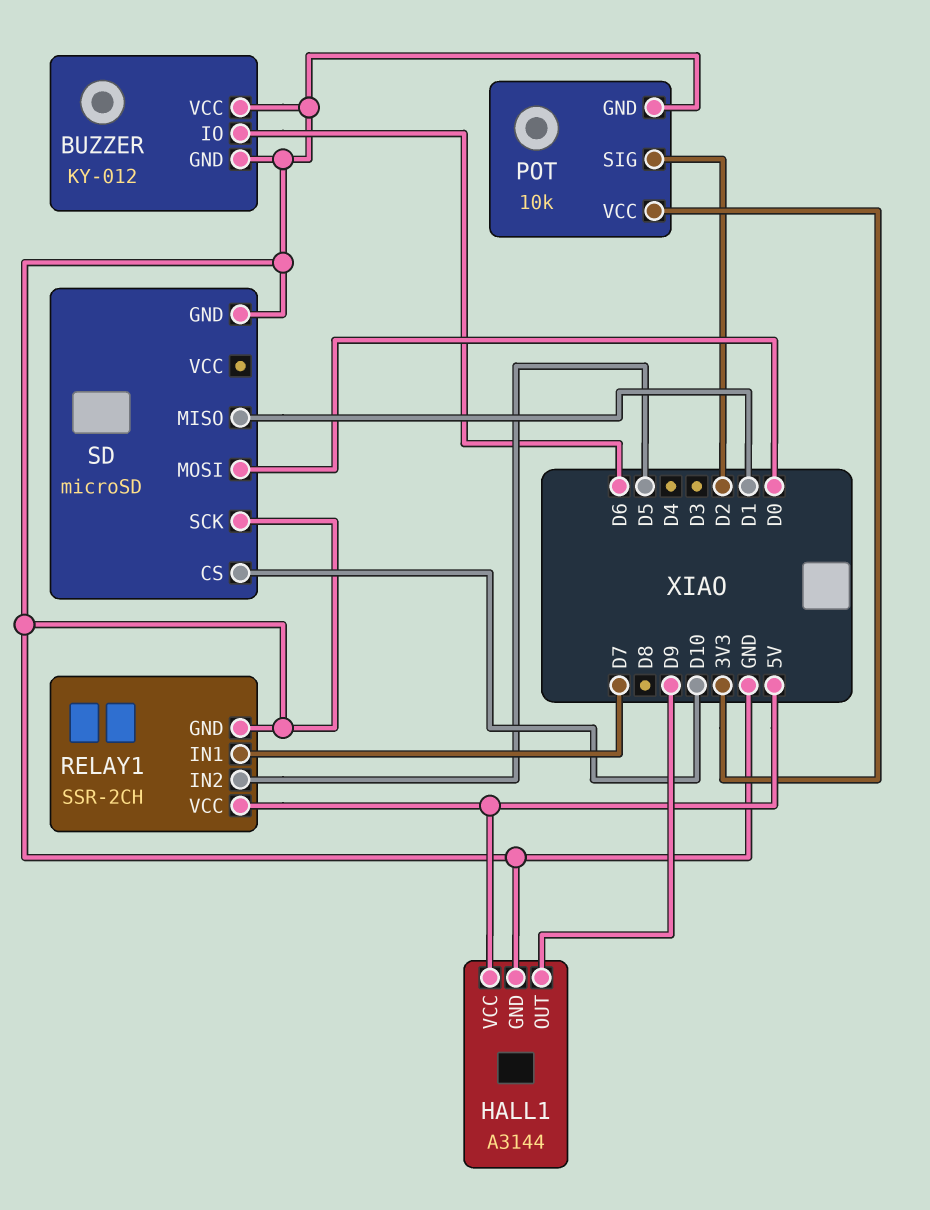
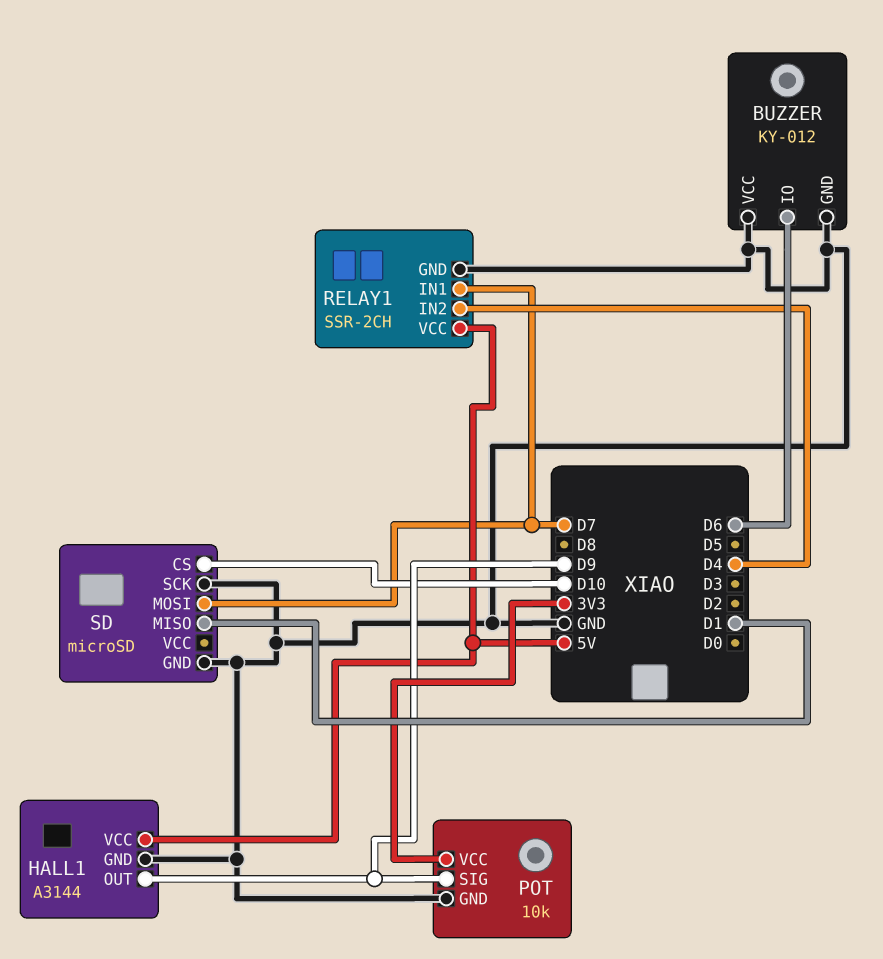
POT pin SIG: D2 -> D9
RELAY1 pin IN2: D5 -> D4
SD pin MOSI: D0 -> D7

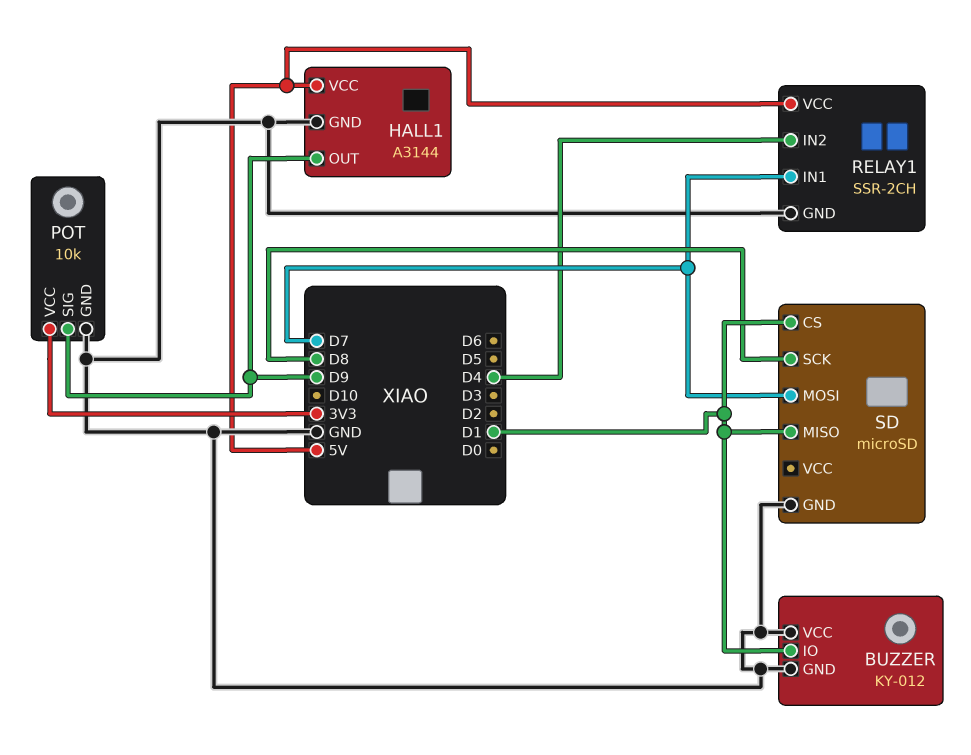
BUZZER pin IO: D6 -> D1
SD pin CS: D10 -> D1
SD pin SCK: GND -> D8

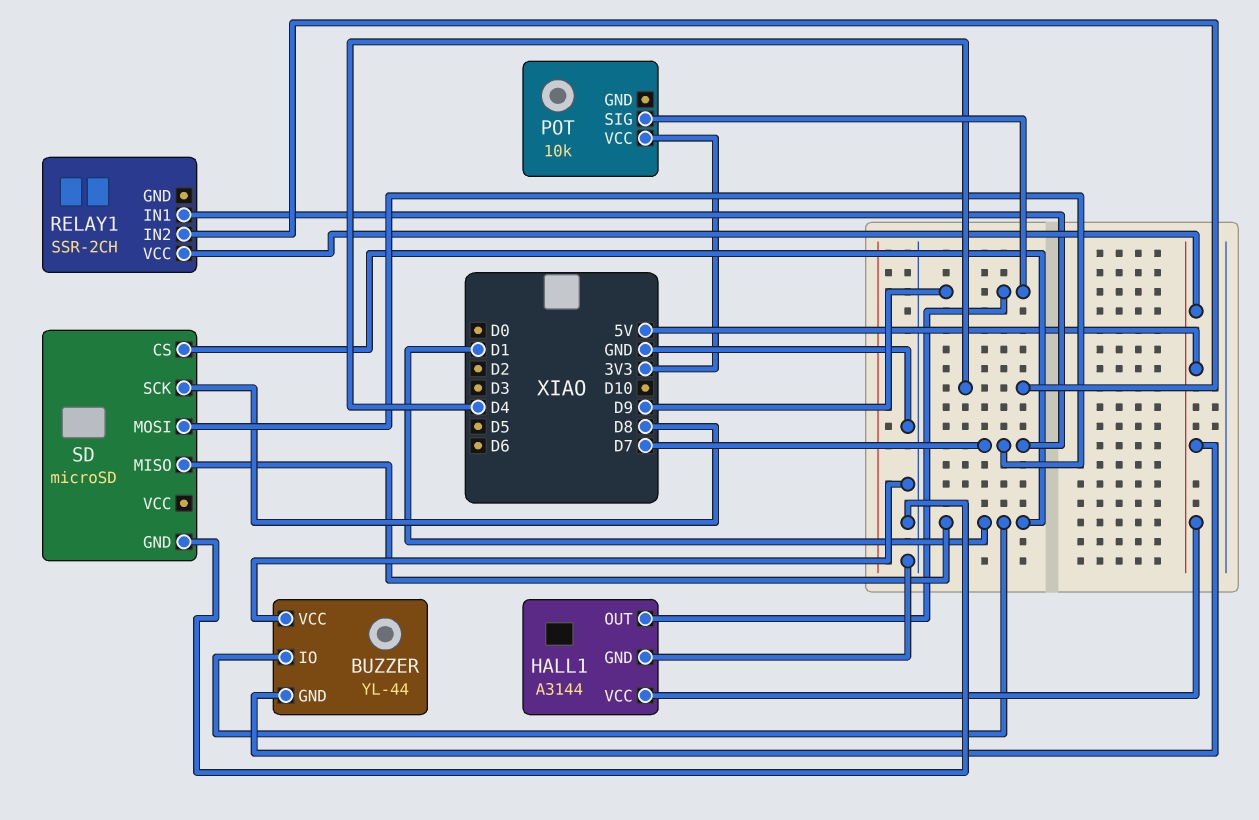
BUZZER: KY-012 -> YL-44
BUZZER pin GND: GND -> 5V
POT pin GND: GND -> none
RELAY1 pin GND: GND -> none

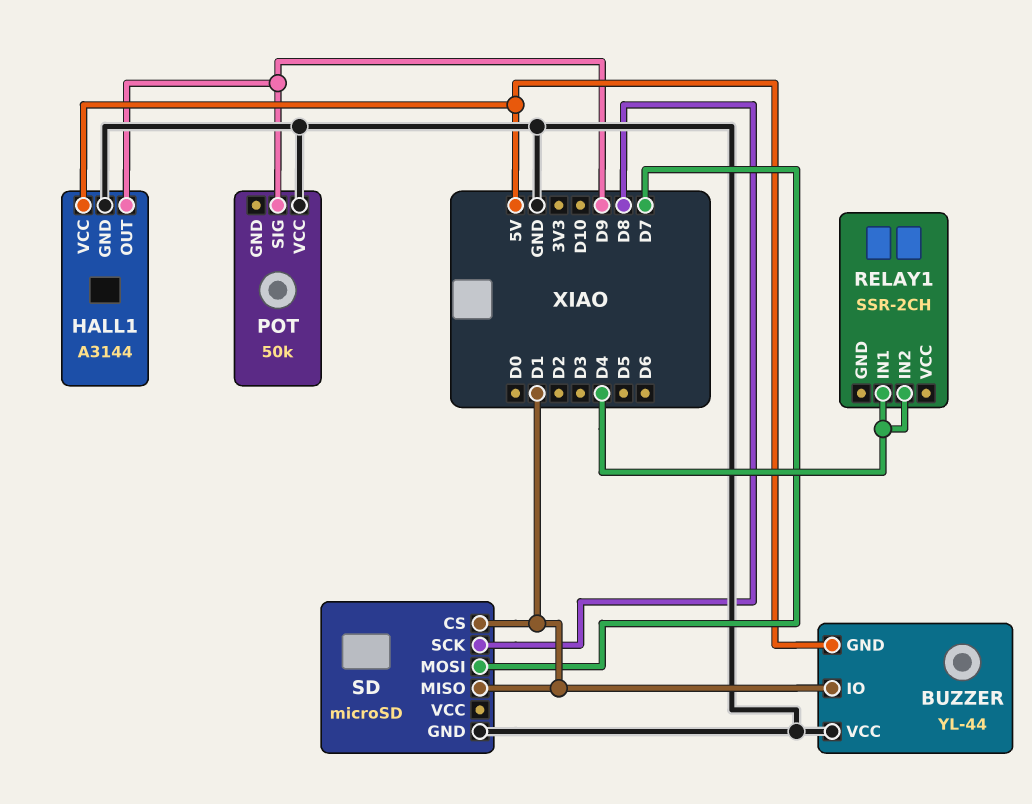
POT: 10k -> 50k
POT pin VCC: 3V3 -> GND
RELAY1 pin IN1: D7 -> D4
RELAY1 pin VCC: 5V -> none

